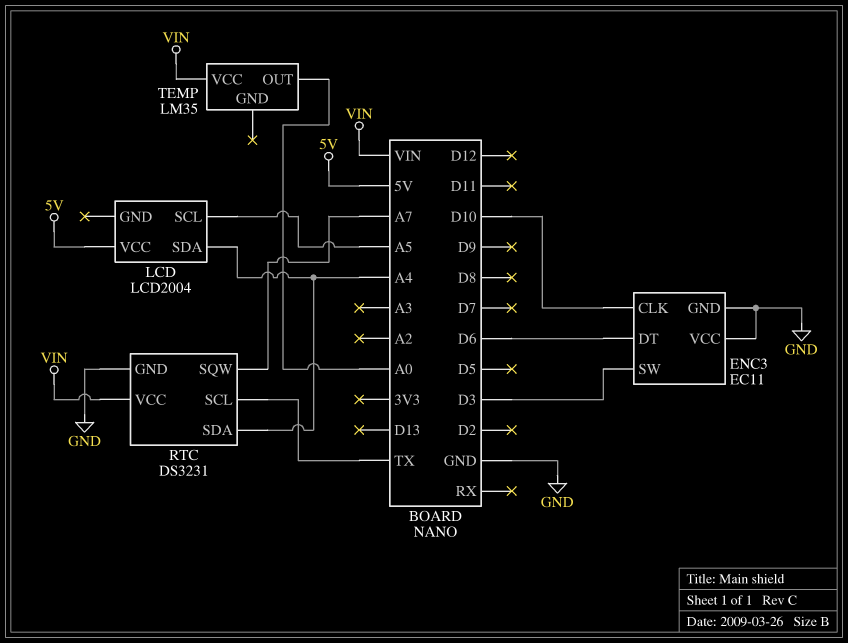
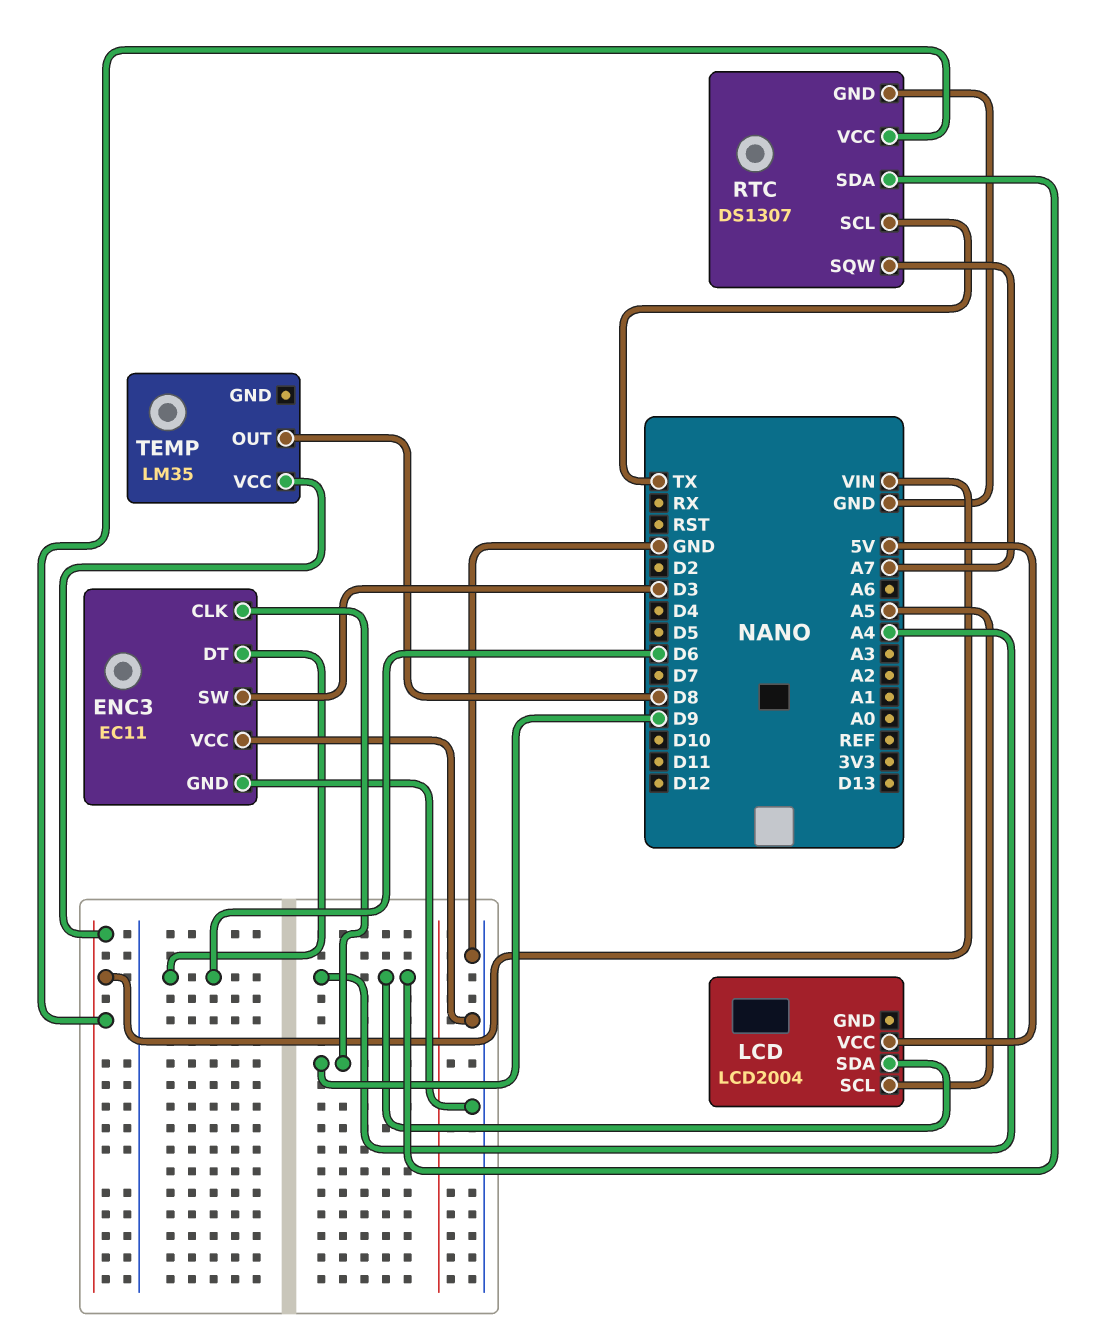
ENC3 pin CLK: D10 -> D9
RTC: DS3231 -> DS1307
TEMP pin OUT: A0 -> D8

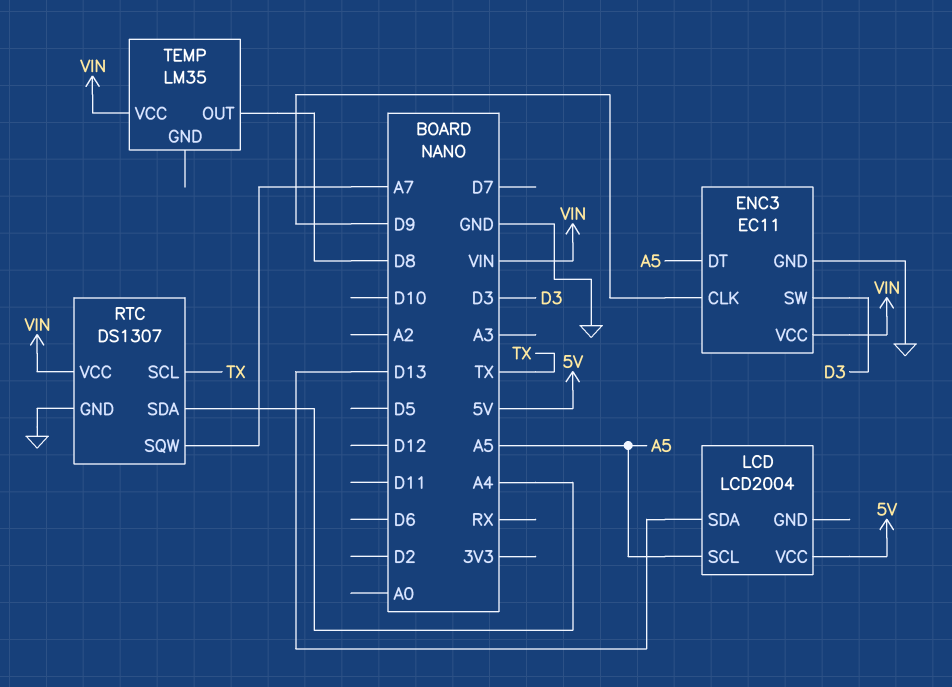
ENC3 pin DT: D6 -> A5
ENC3 pin VCC: GND -> VIN
LCD pin SDA: A4 -> D13

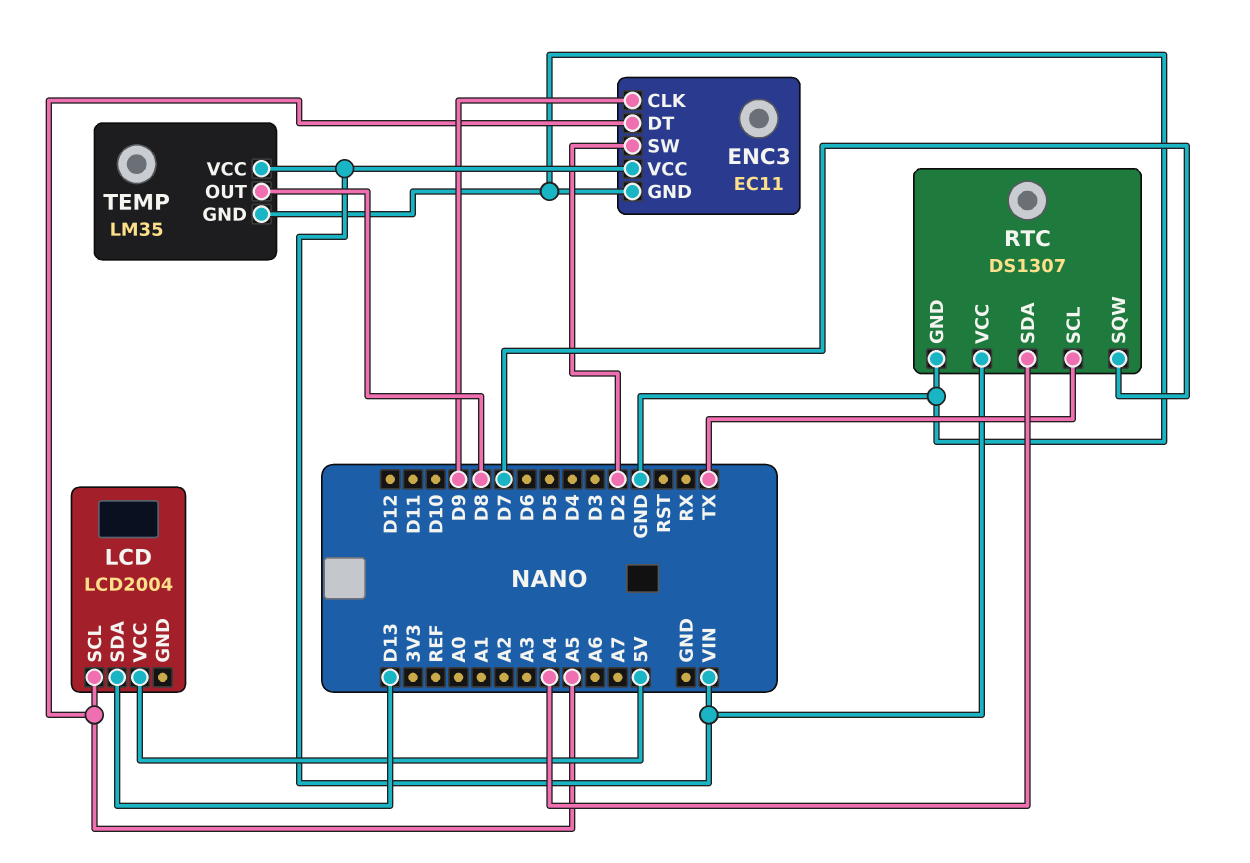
ENC3 pin SW: D3 -> D2
RTC pin SQW: A7 -> D7
TEMP pin GND: none -> GND

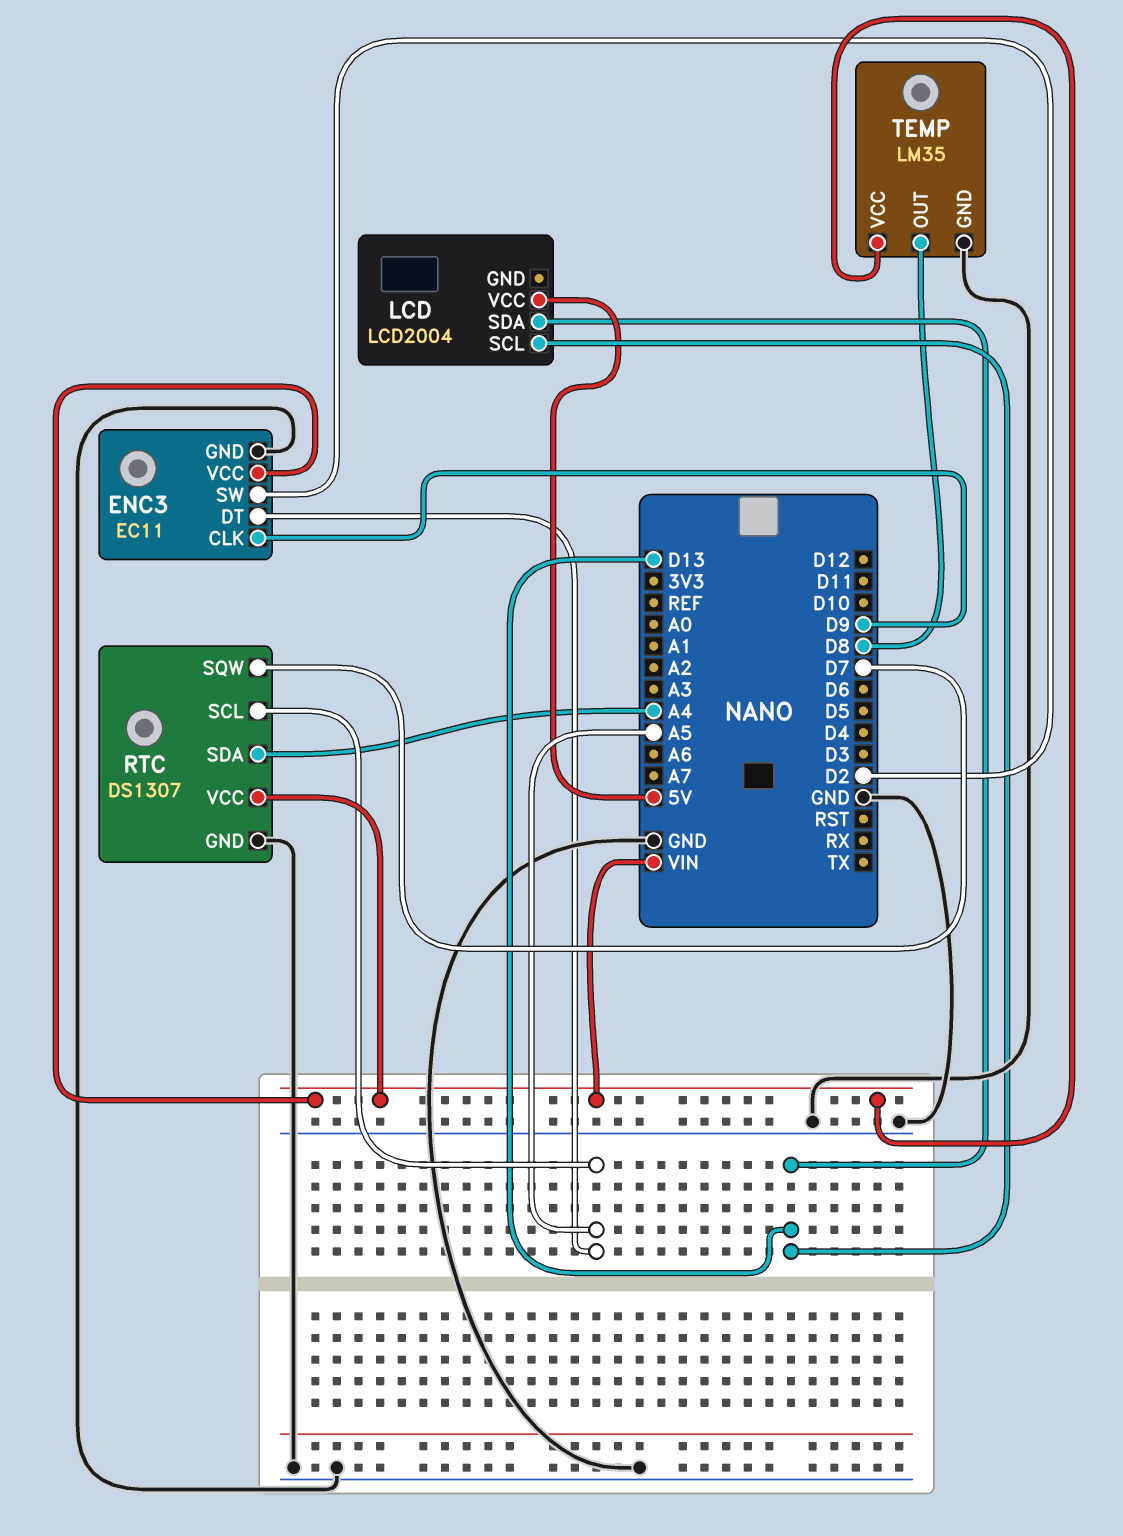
LCD pin SCL: A5 -> D13
RTC pin SCL: TX -> A5

